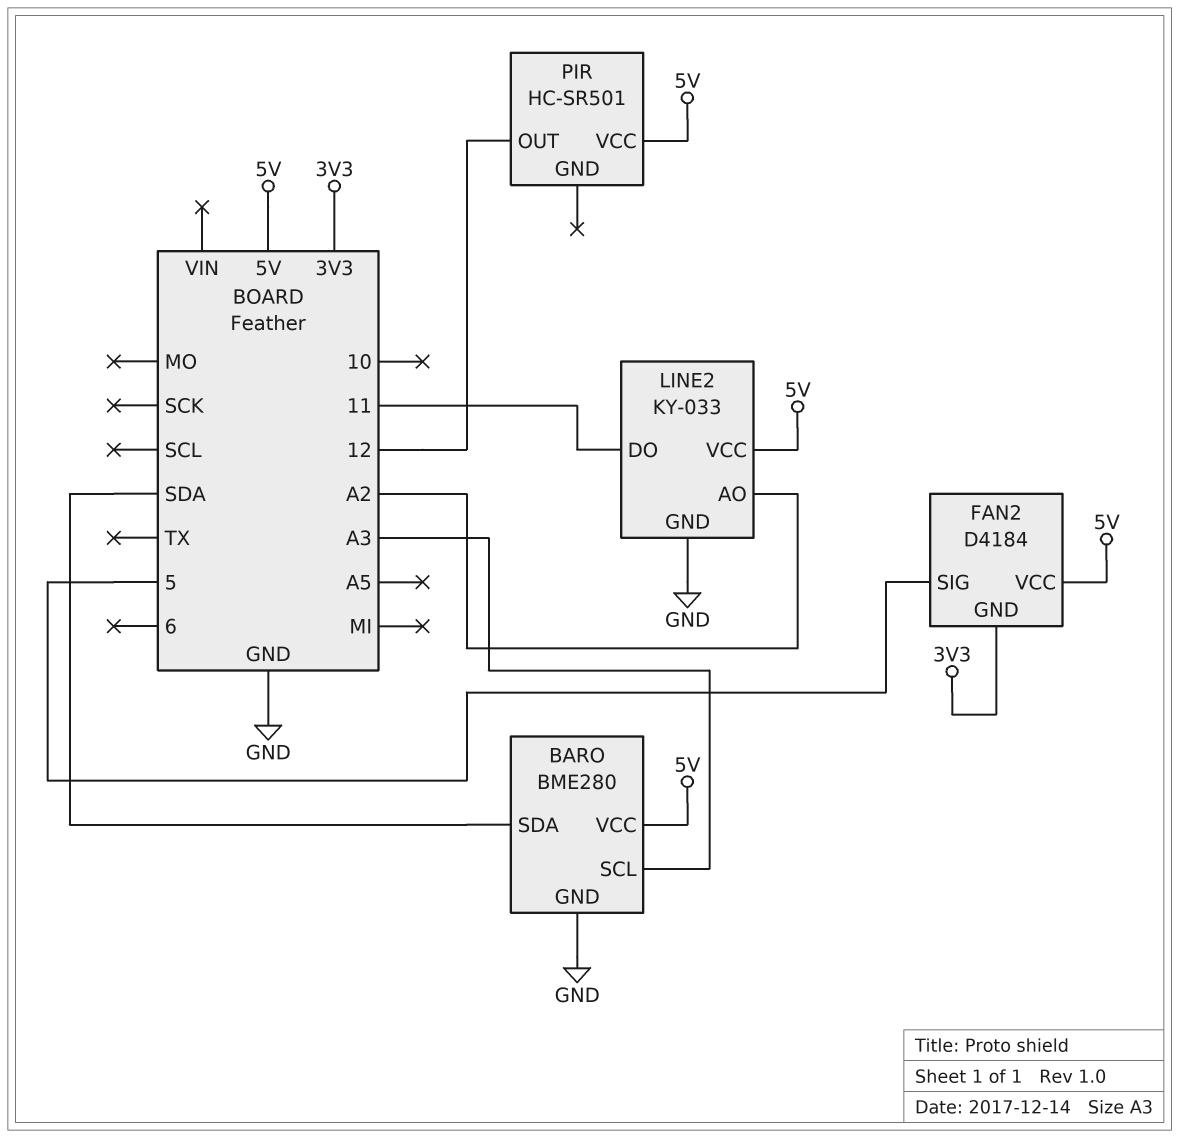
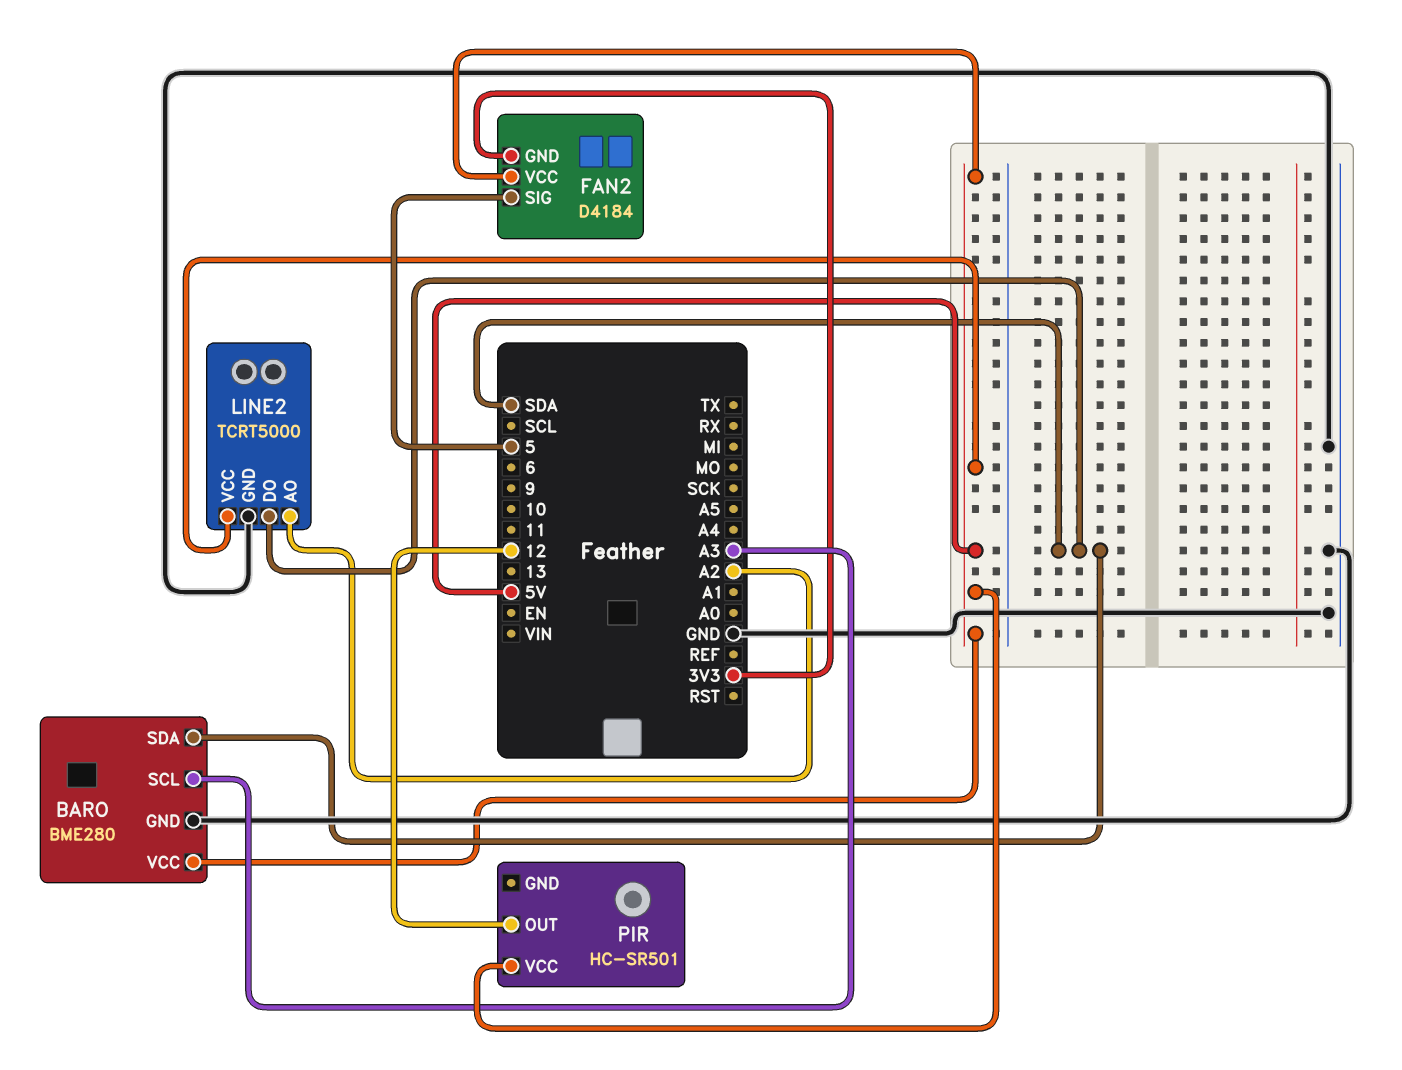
LINE2: KY-033 -> TCRT5000
LINE2 pin DO: 11 -> SDA

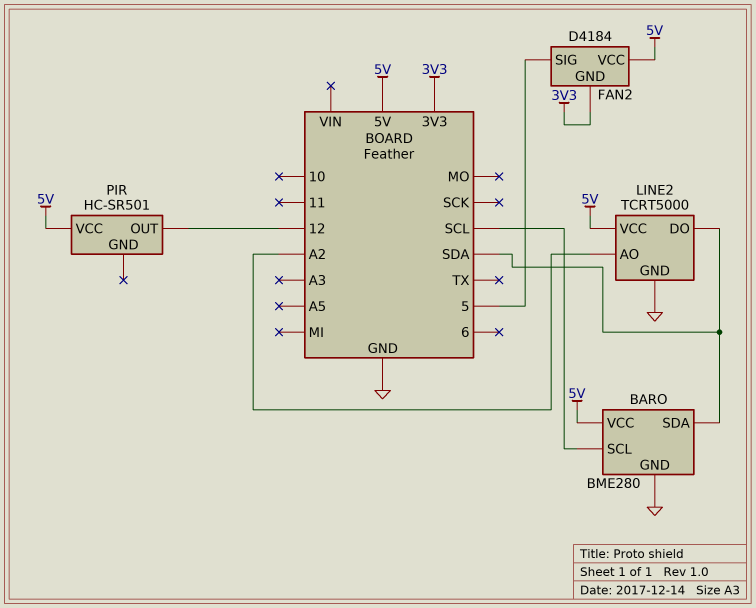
BARO pin SCL: A3 -> SCL

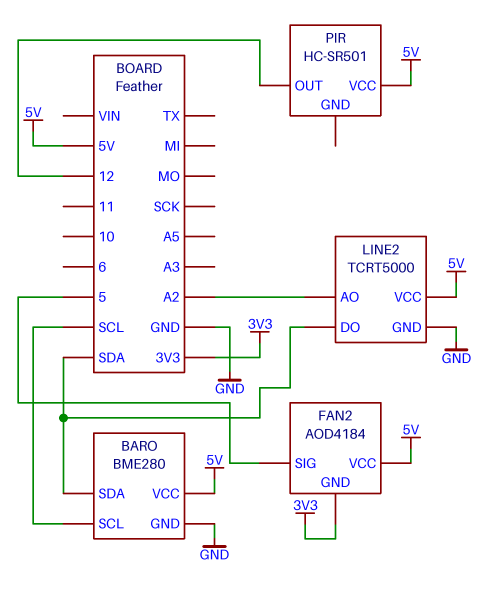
FAN2: D4184 -> AOD4184

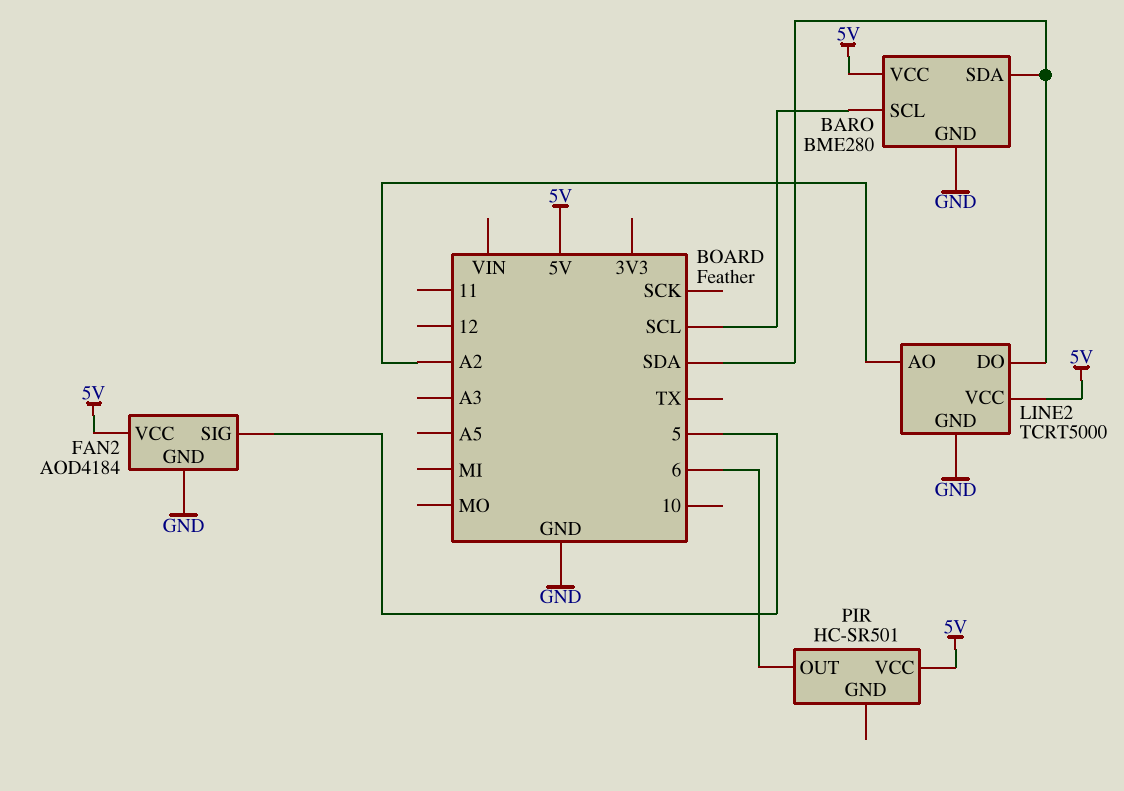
FAN2 pin GND: 3V3 -> GND
PIR pin OUT: 12 -> 6

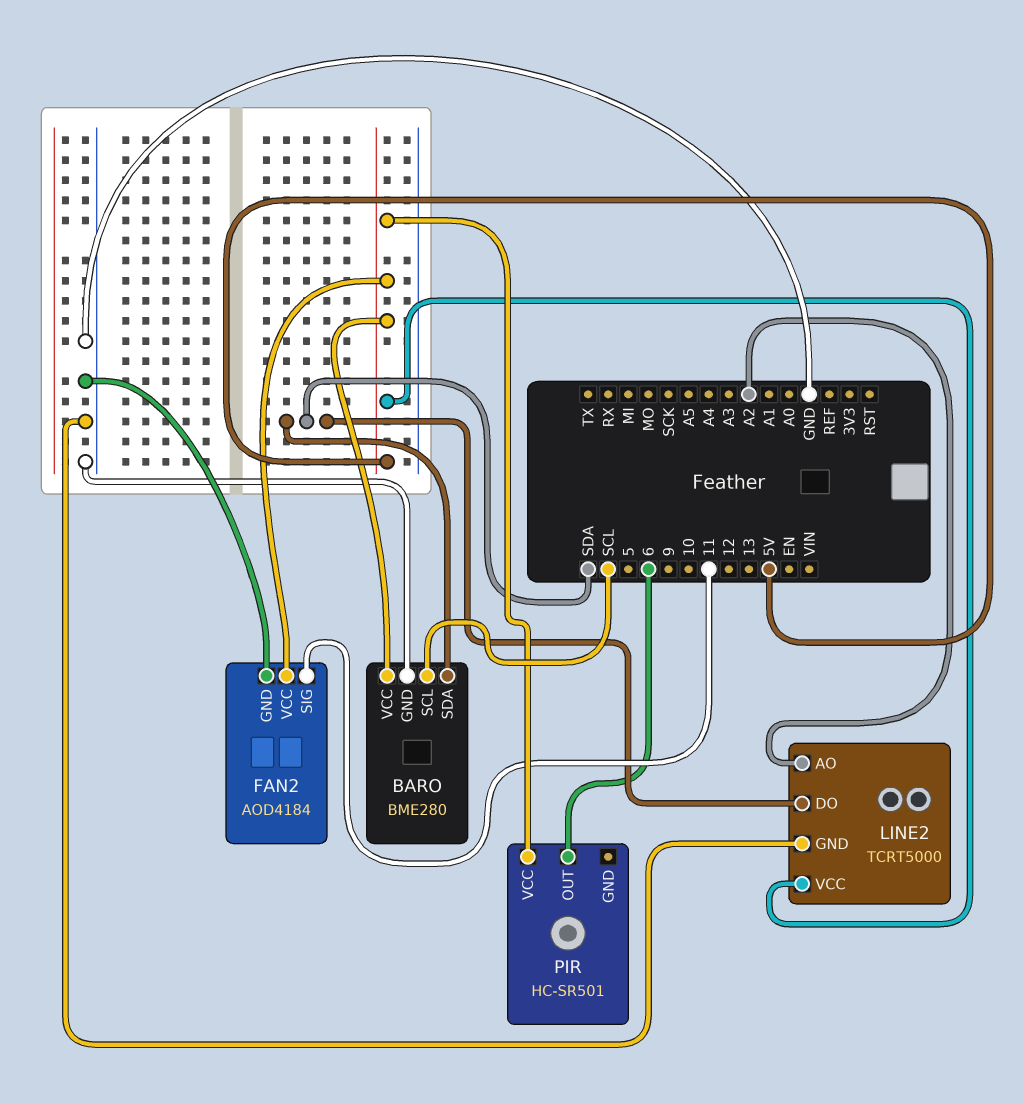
FAN2 pin SIG: 5 -> 11

